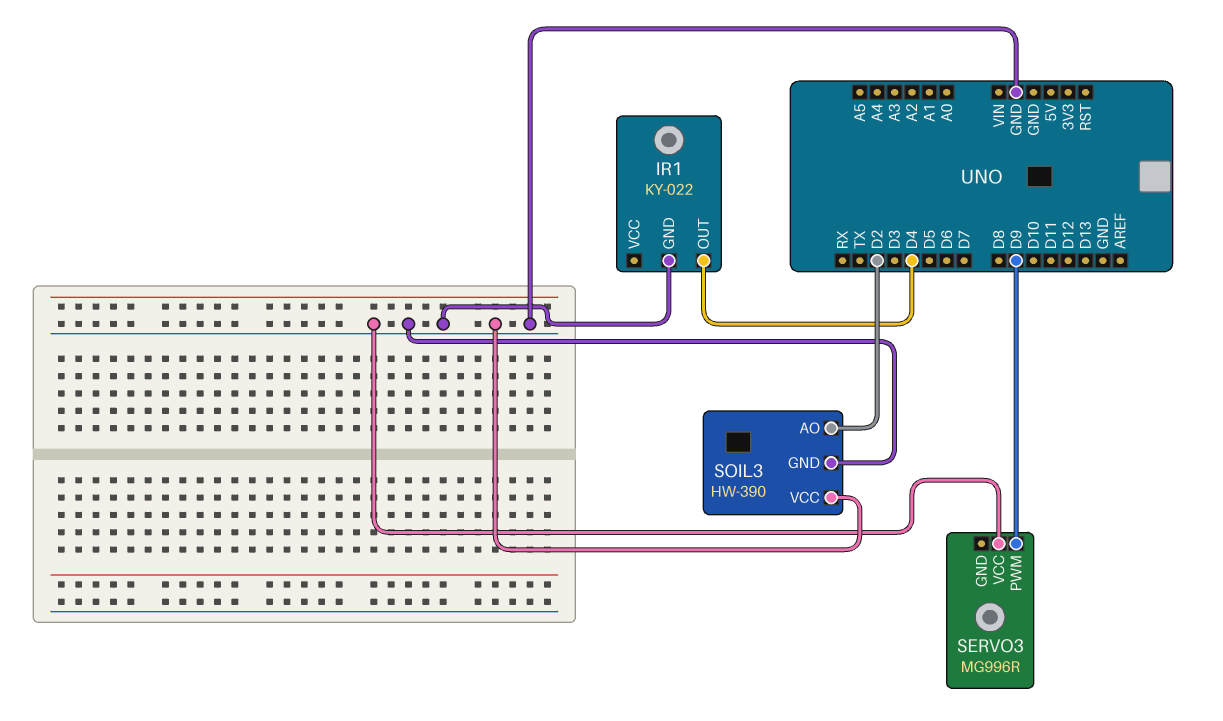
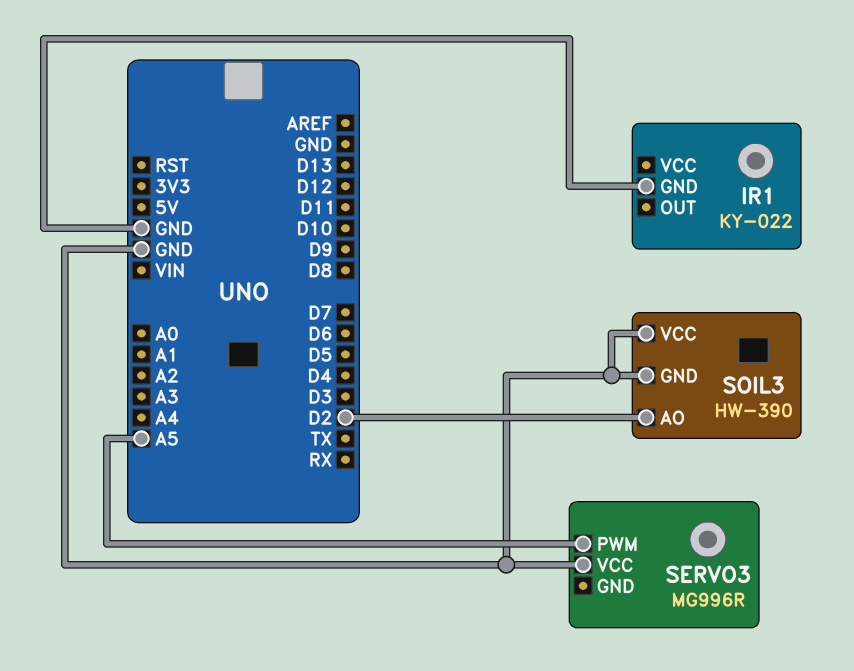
IR1 pin OUT: D4 -> none
SERVO3 pin PWM: D9 -> A5

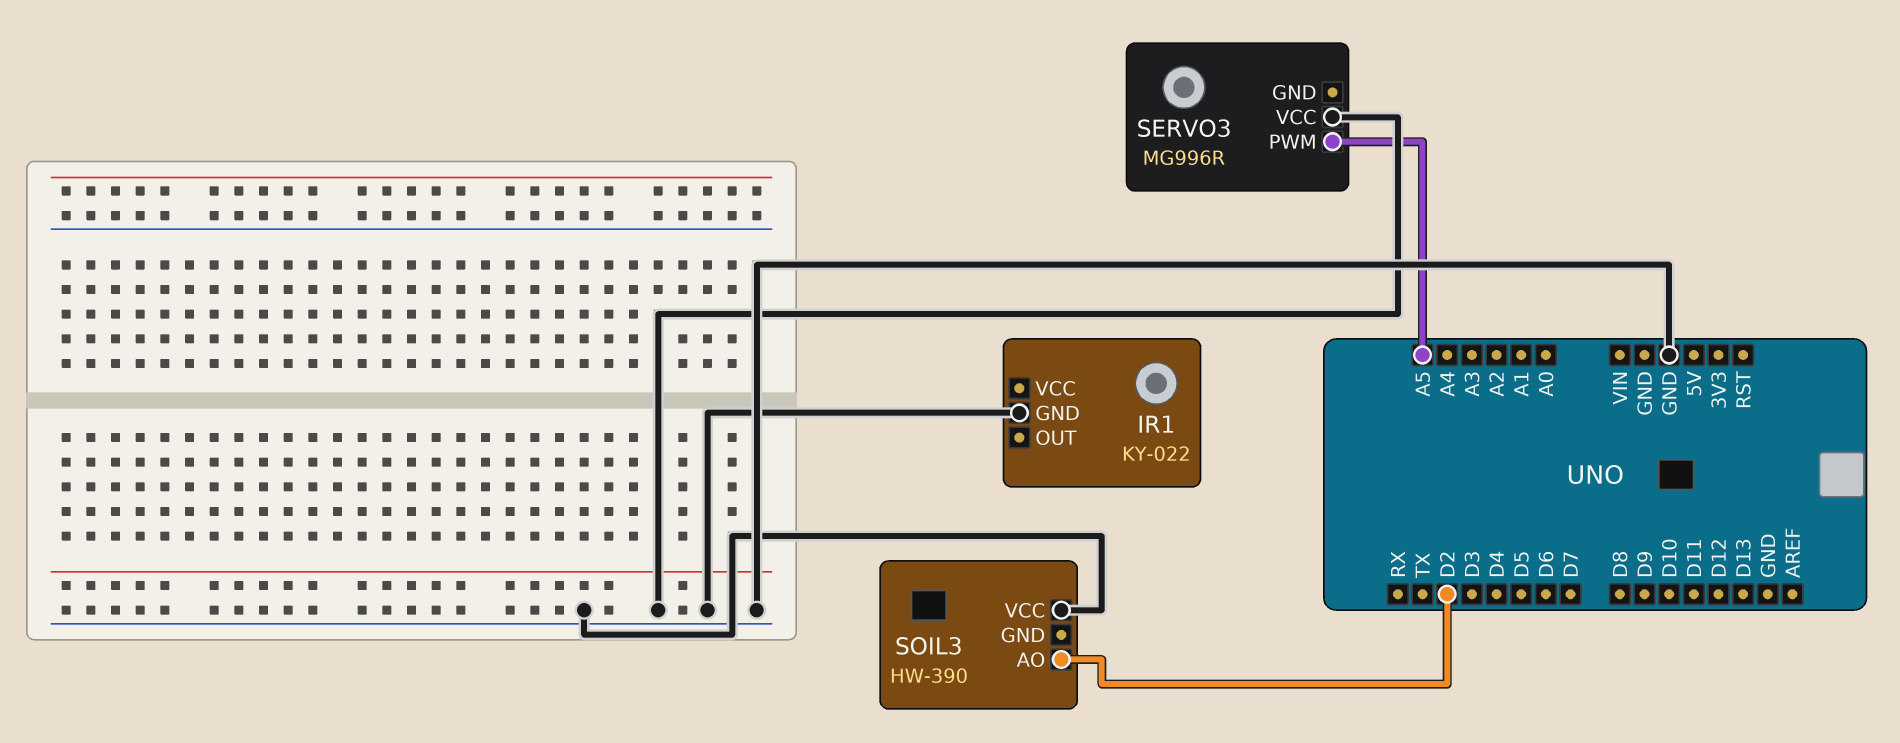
SOIL3 pin GND: GND -> none

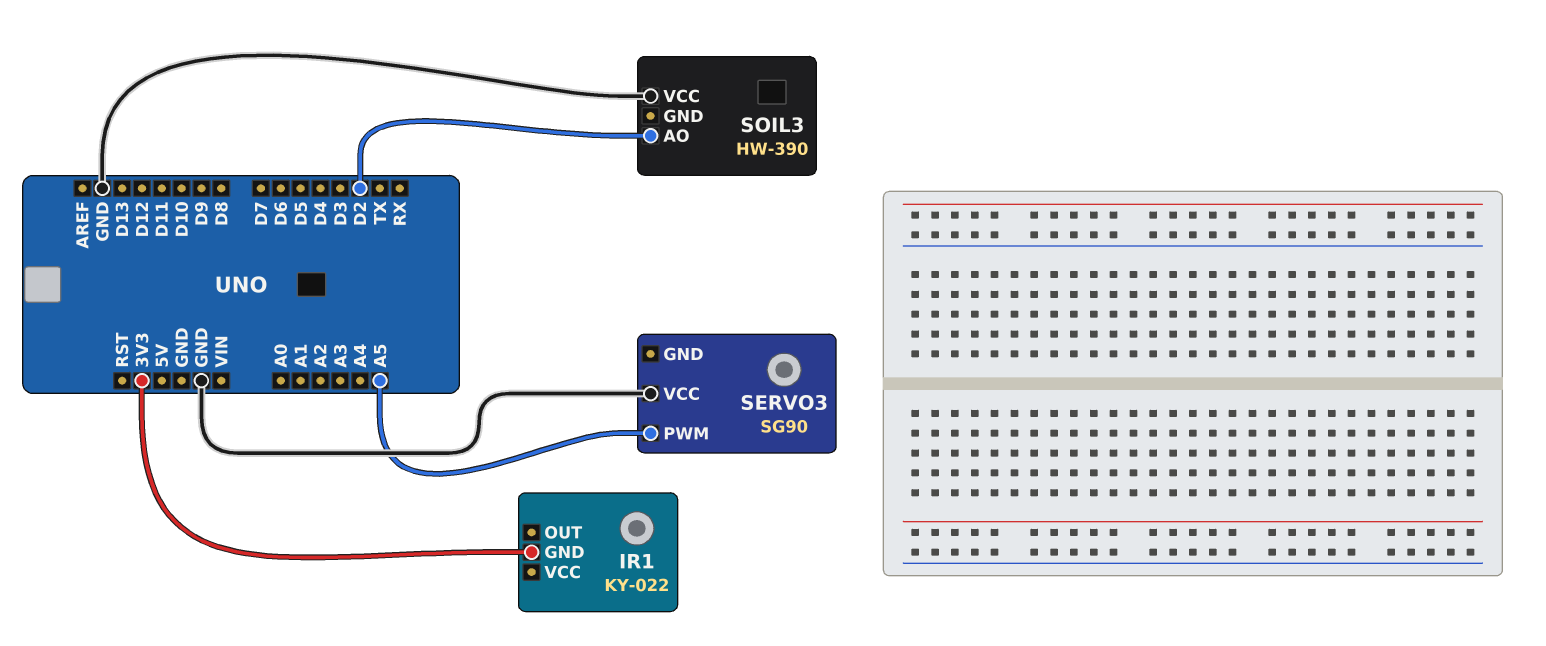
IR1 pin GND: GND -> 3V3
SERVO3: MG996R -> SG90

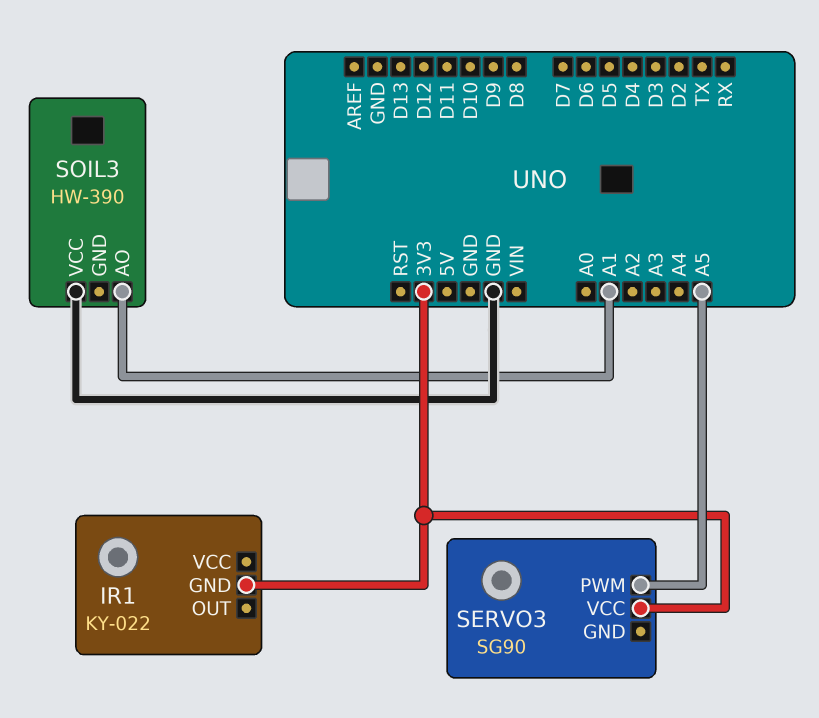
SERVO3 pin VCC: GND -> 3V3
SOIL3 pin AO: D2 -> A1

